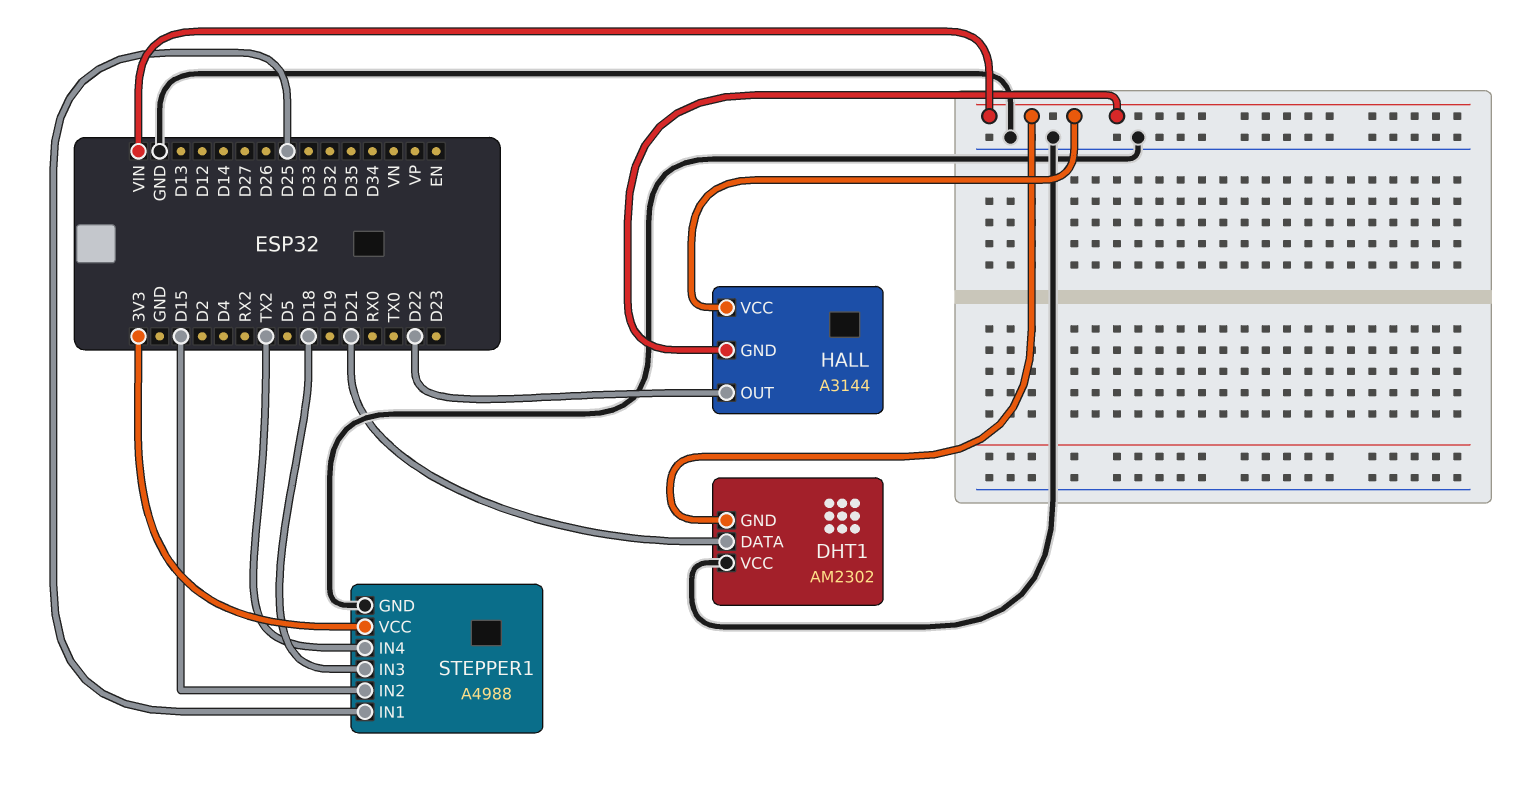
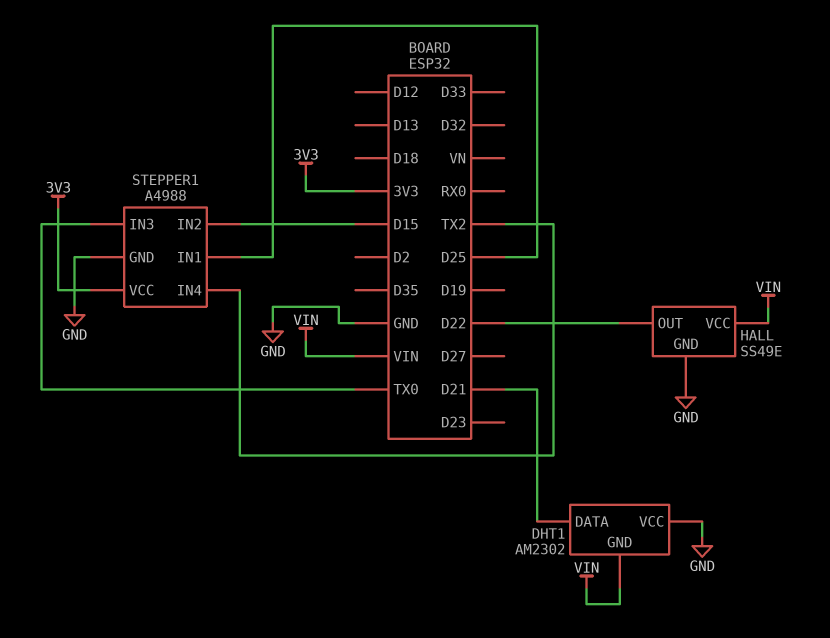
HALL: A3144 -> SS49E
HALL pin GND: VIN -> GND
STEPPER1 pin IN3: D18 -> TX0

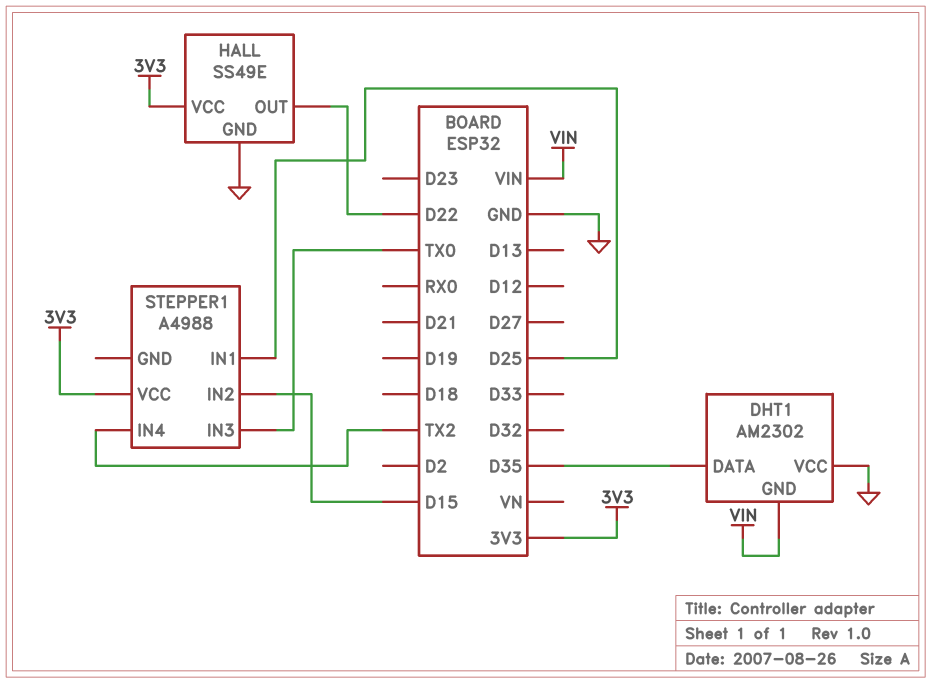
DHT1 pin DATA: D21 -> D35
HALL pin VCC: VIN -> 3V3
STEPPER1 pin GND: GND -> none

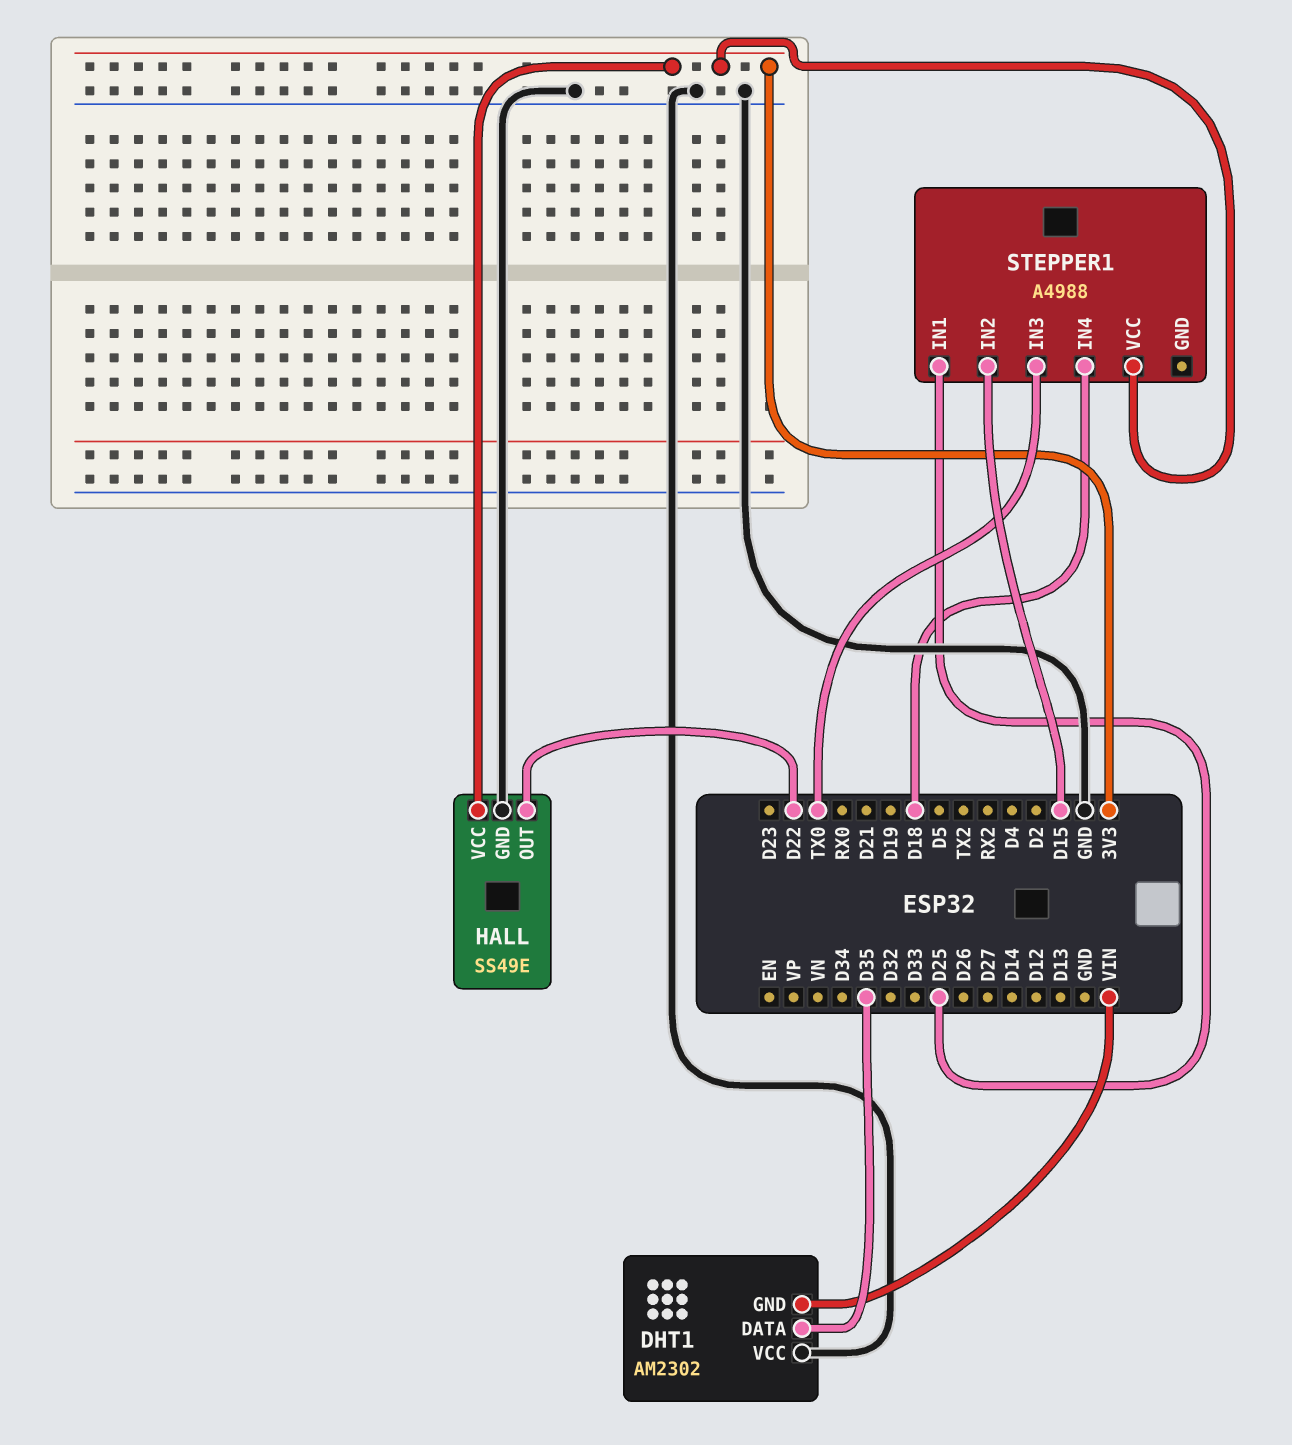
STEPPER1 pin IN4: TX2 -> D18

